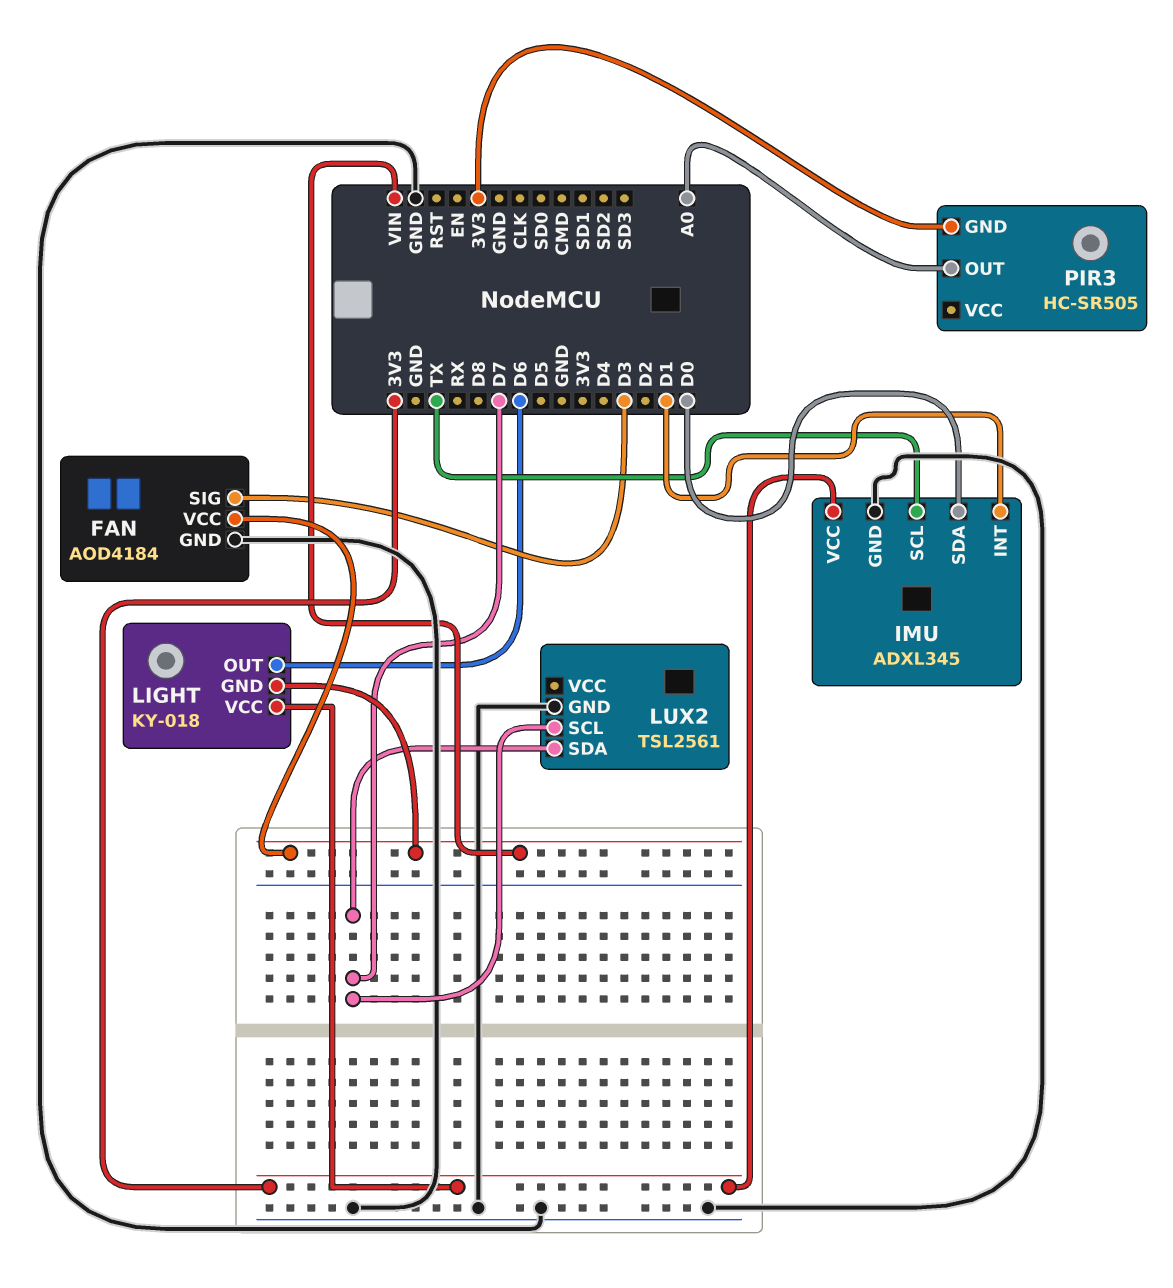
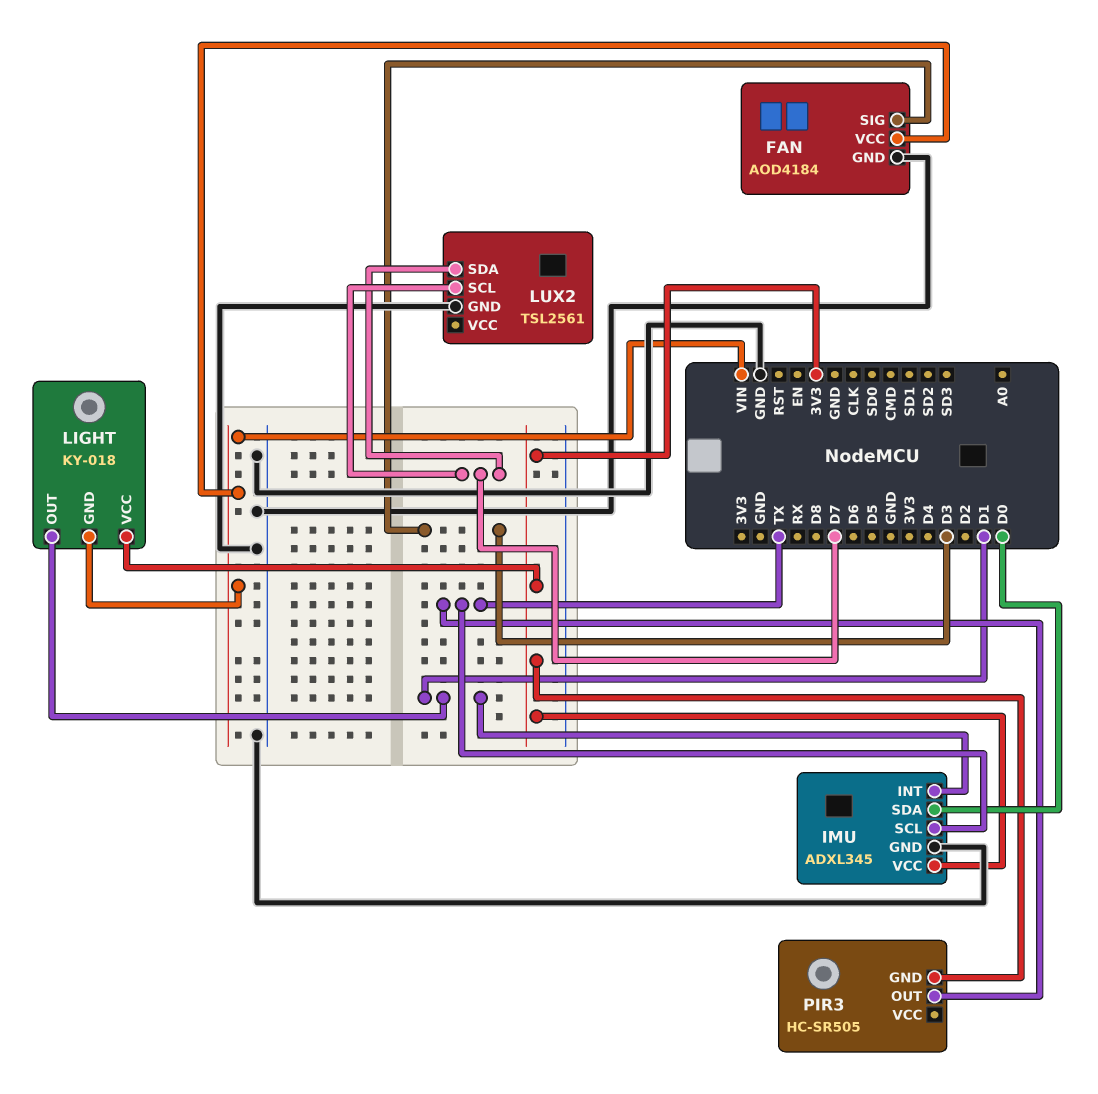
LIGHT pin OUT: D6 -> D1
PIR3 pin OUT: A0 -> TX

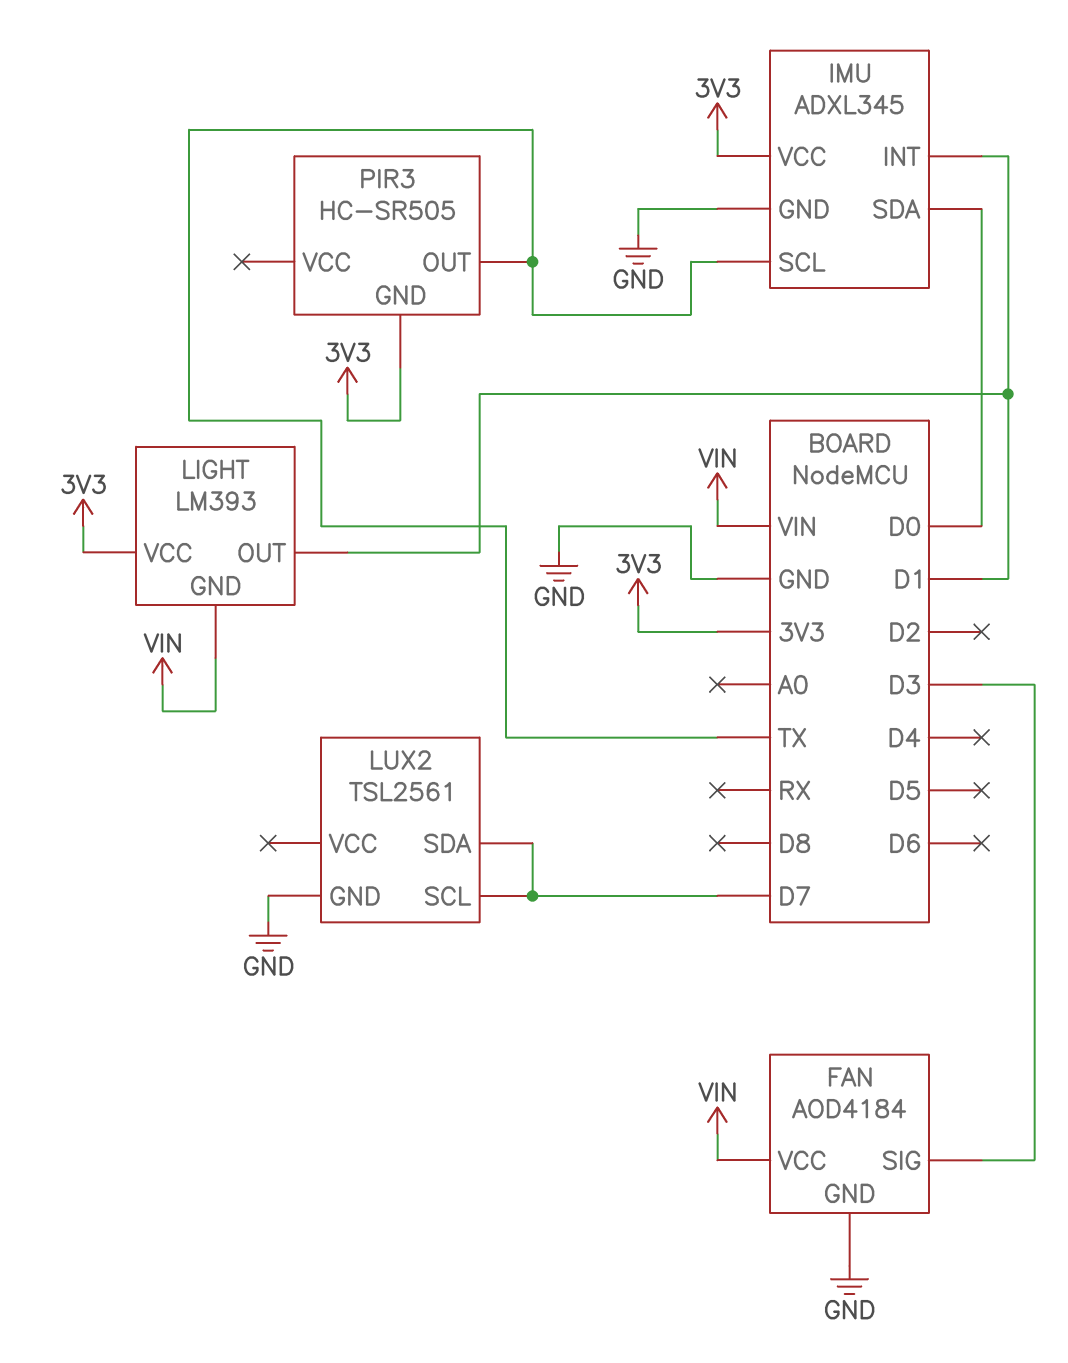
LIGHT: KY-018 -> LM393

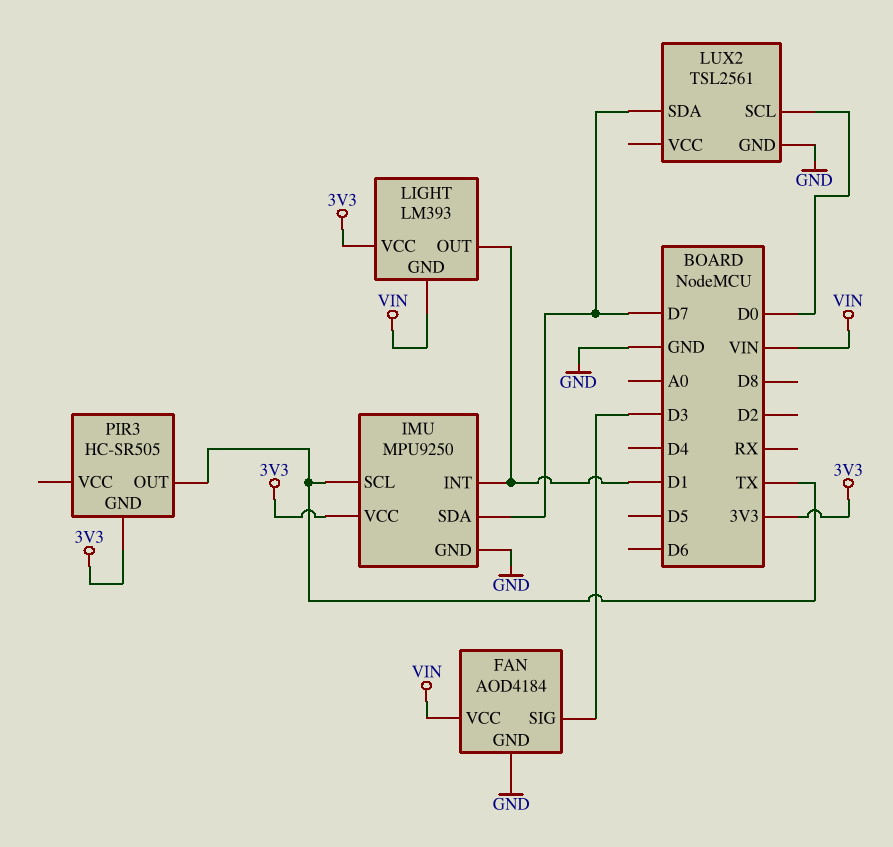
IMU: ADXL345 -> MPU9250
IMU pin SDA: D0 -> D7
LUX2 pin SCL: D7 -> D0

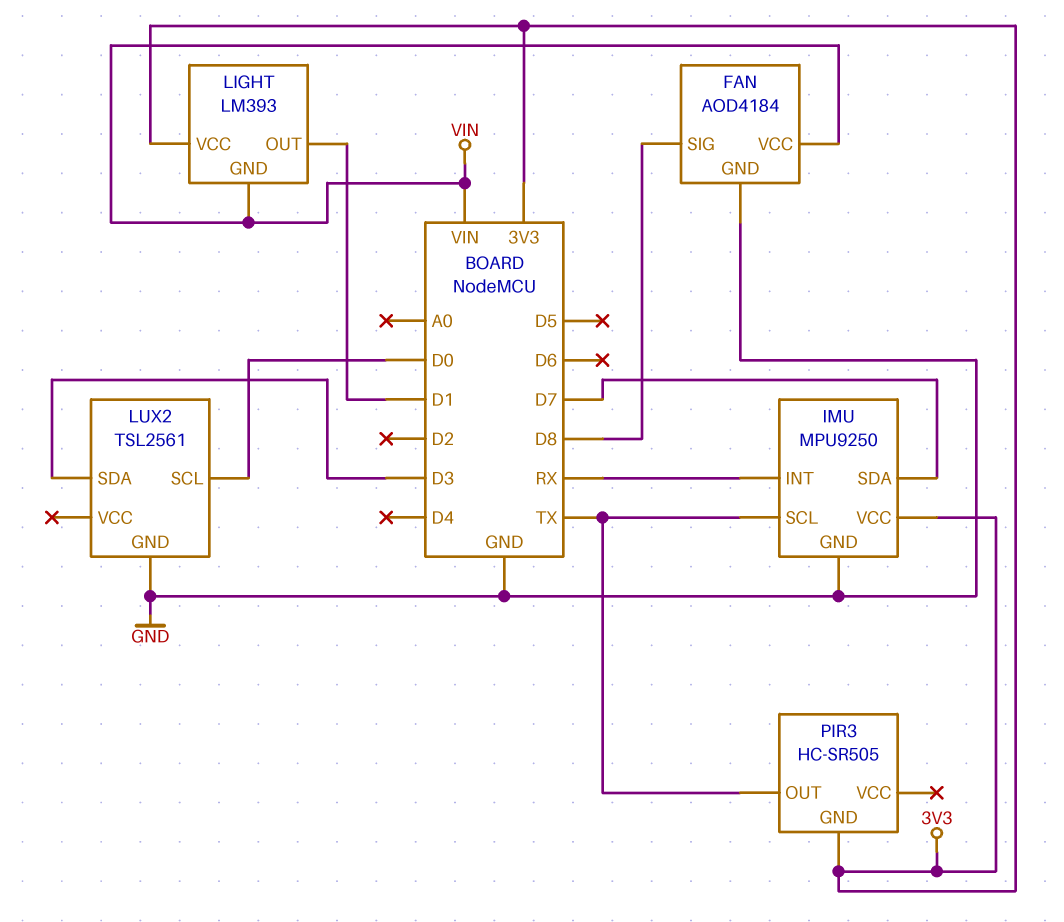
FAN pin SIG: D3 -> D8
IMU pin INT: D1 -> RX
LUX2 pin SDA: D7 -> D3

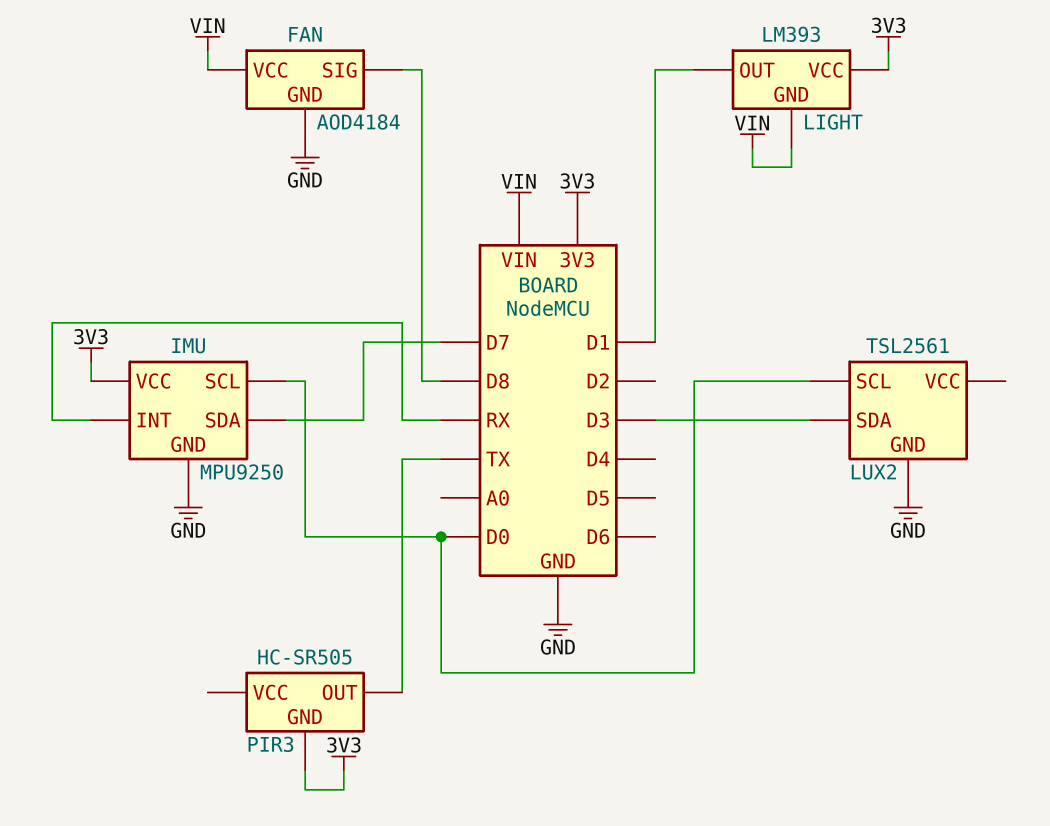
IMU pin SCL: TX -> D0

